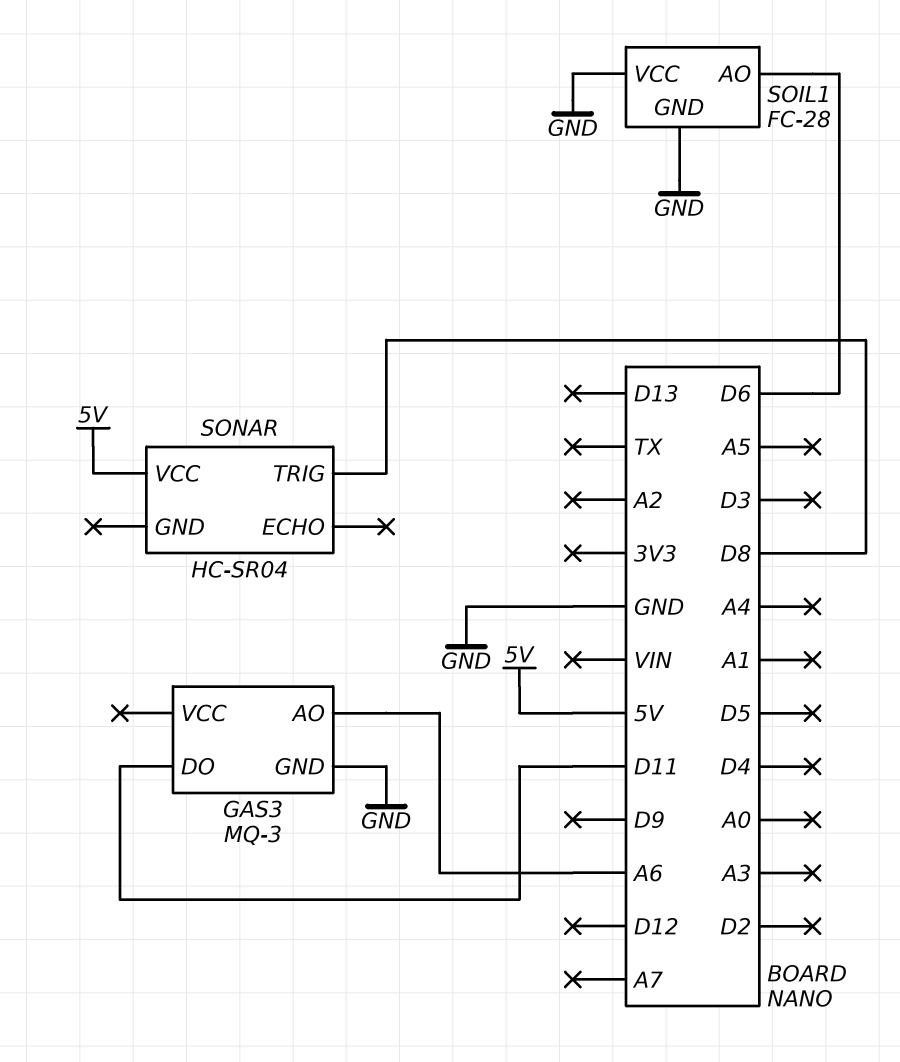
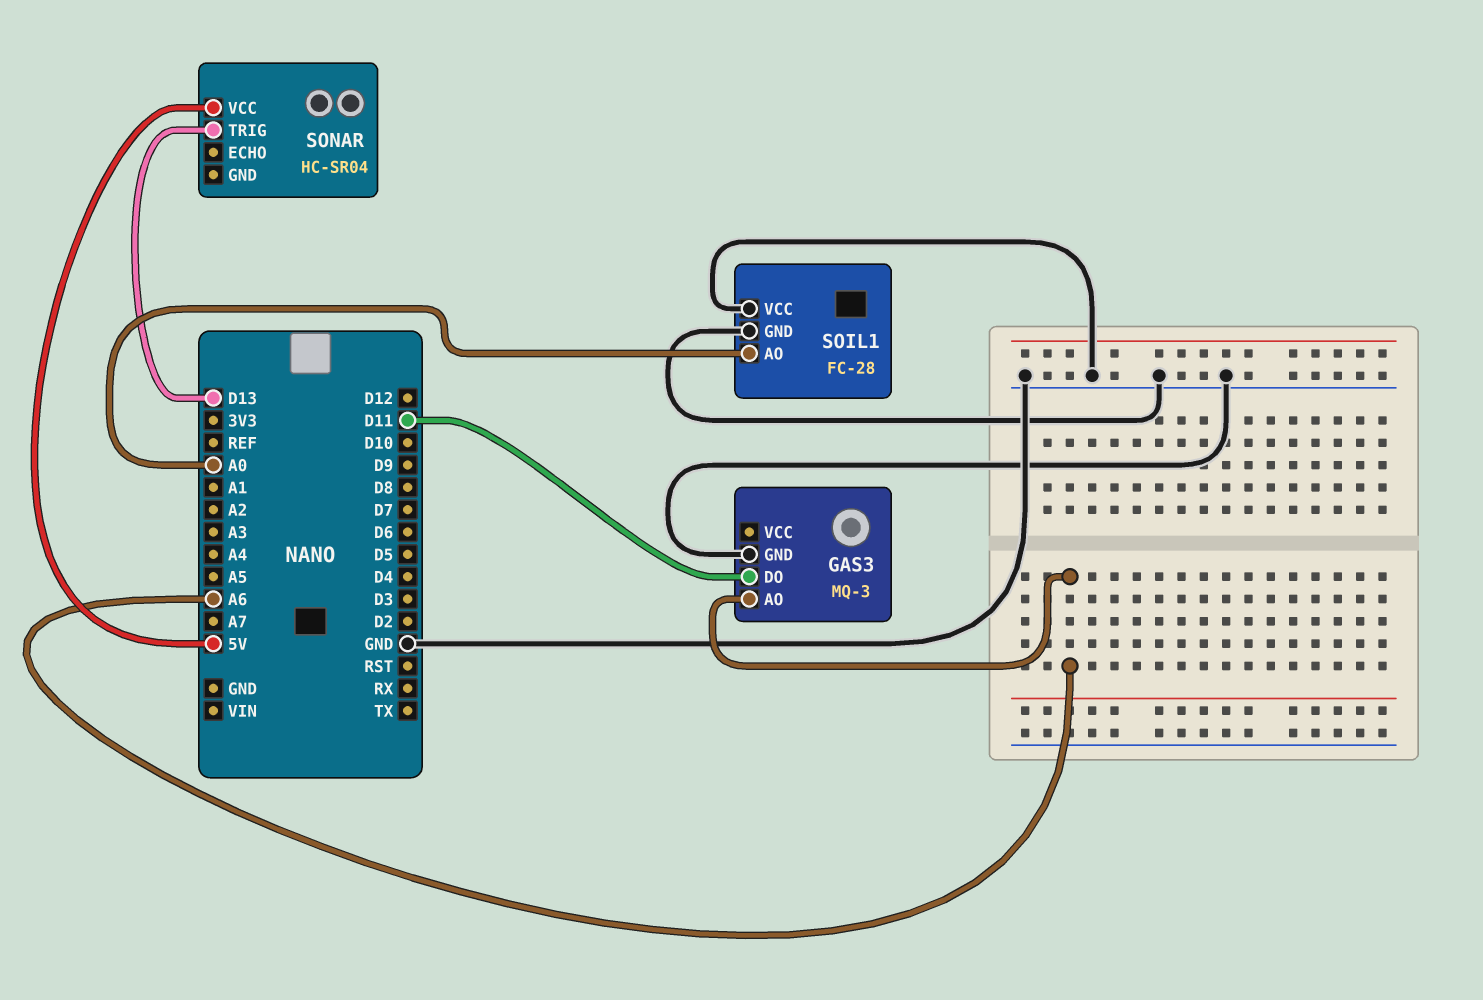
SOIL1 pin AO: D6 -> A0
SONAR pin TRIG: D8 -> D13

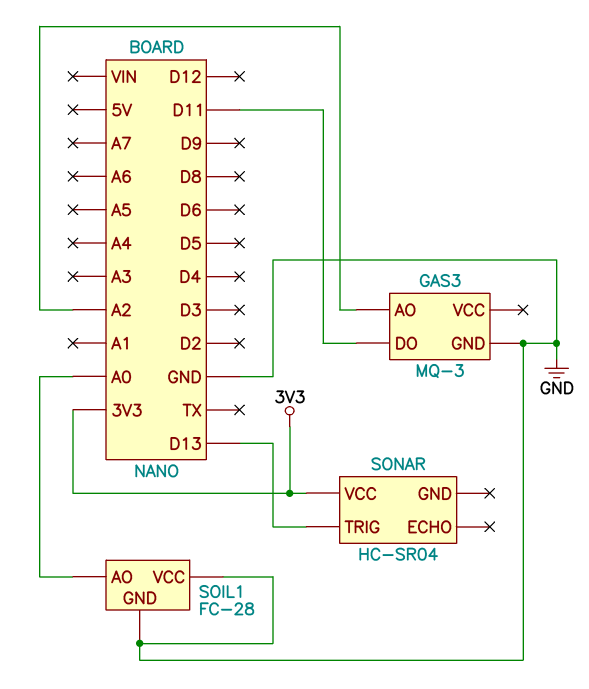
GAS3 pin AO: A6 -> A2
SONAR pin VCC: 5V -> 3V3

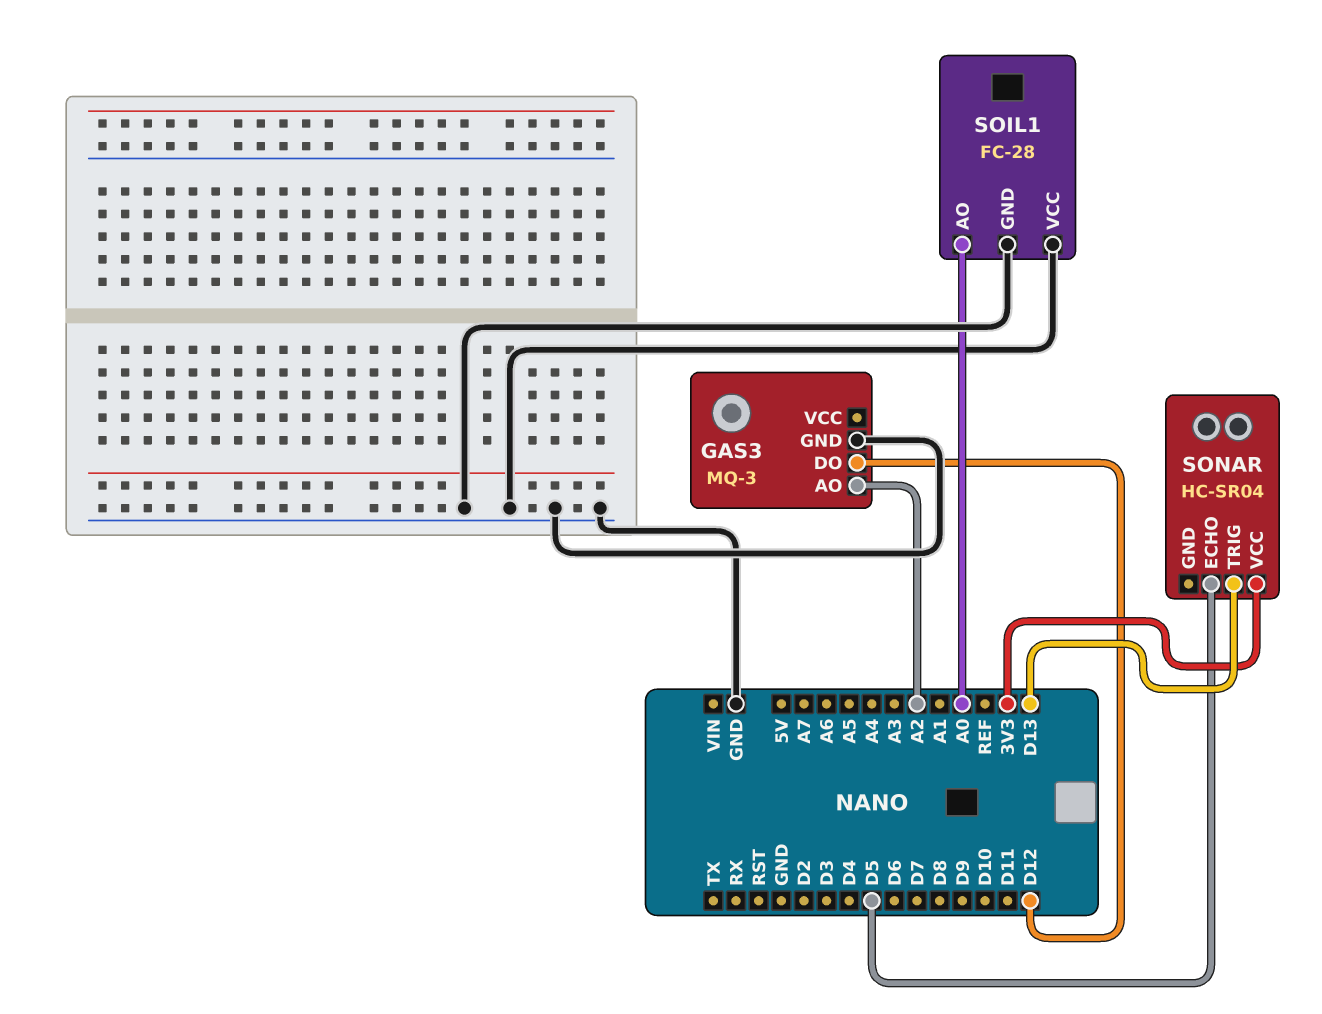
GAS3 pin DO: D11 -> D12
SONAR pin ECHO: none -> D5

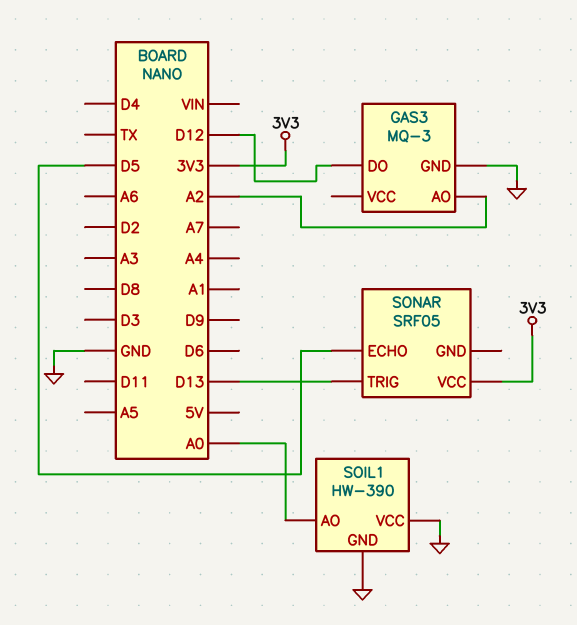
SOIL1: FC-28 -> HW-390
SONAR: HC-SR04 -> SRF05

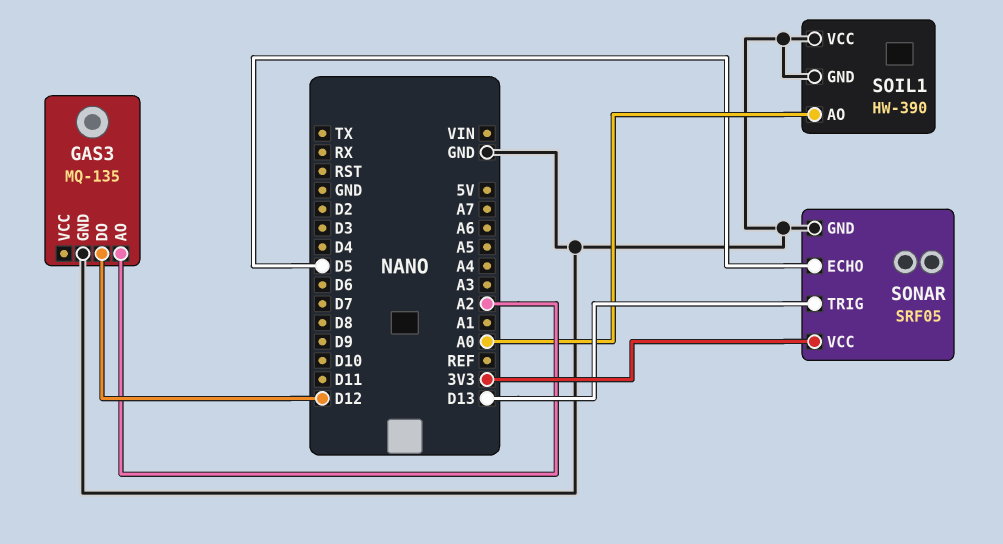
GAS3: MQ-3 -> MQ-135
SONAR pin GND: none -> GND

